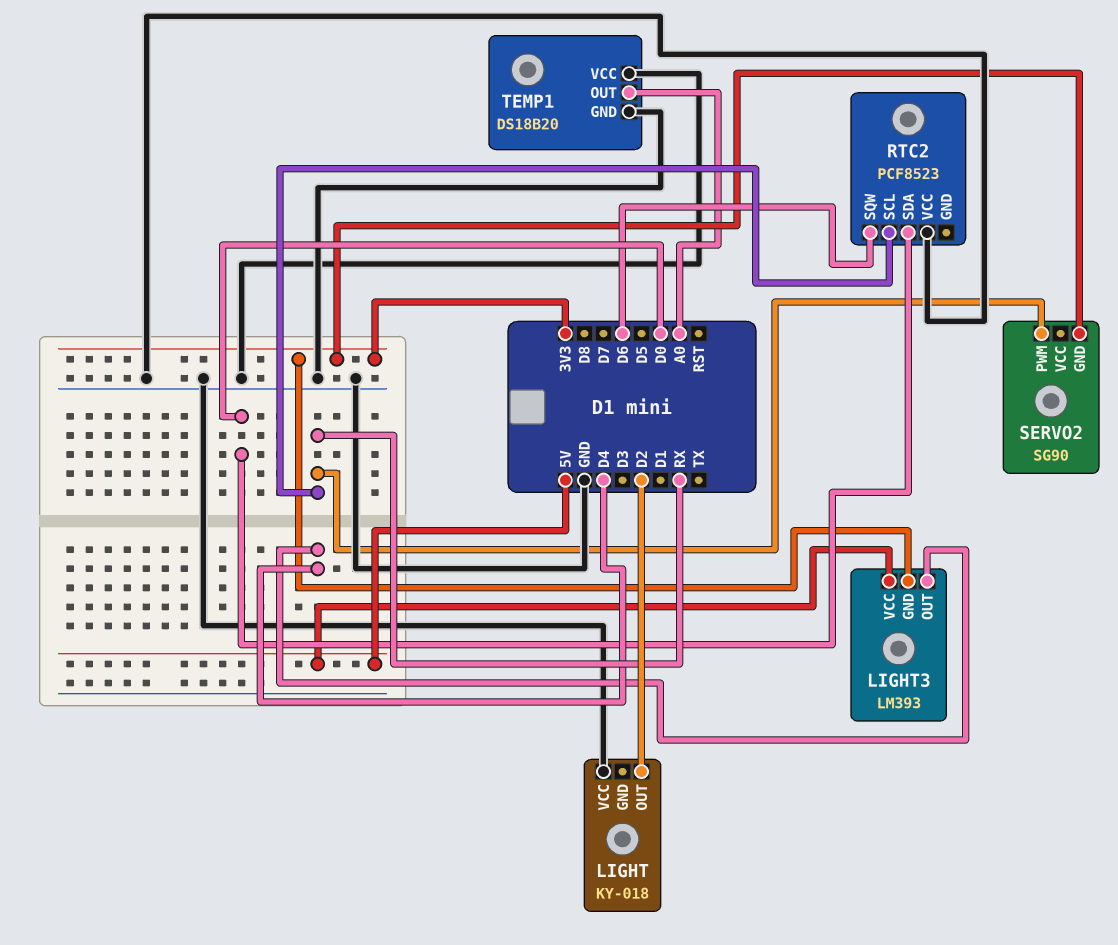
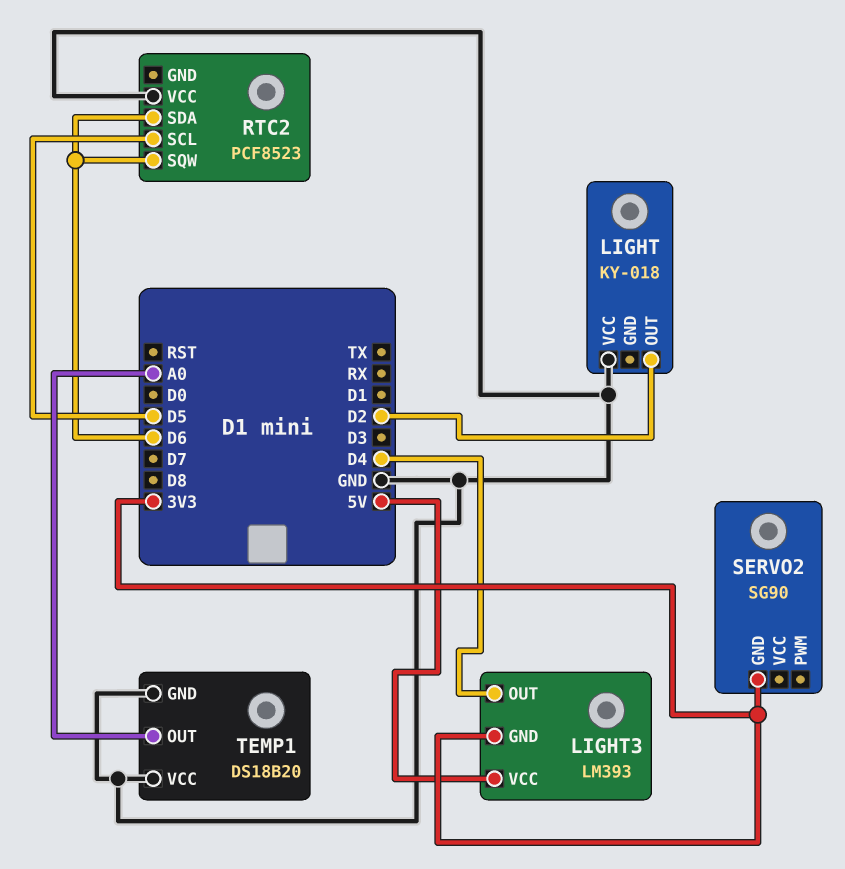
RTC2 pin SCL: RX -> D5
RTC2 pin SDA: D0 -> D6
SERVO2 pin PWM: RX -> none

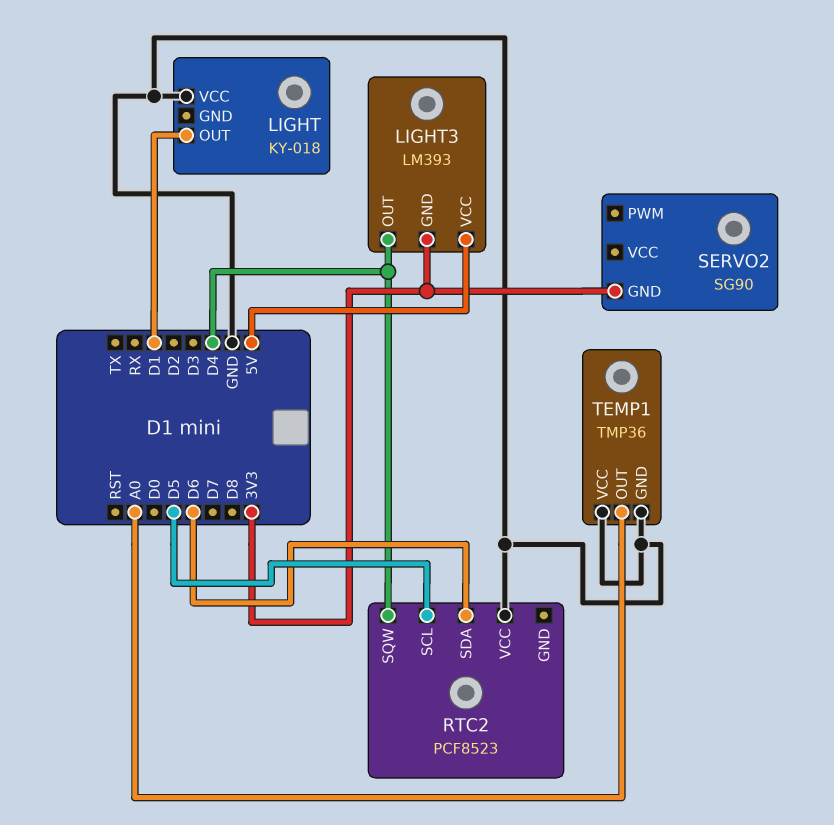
LIGHT pin OUT: D2 -> D1
RTC2 pin SQW: D6 -> D4
TEMP1: DS18B20 -> TMP36

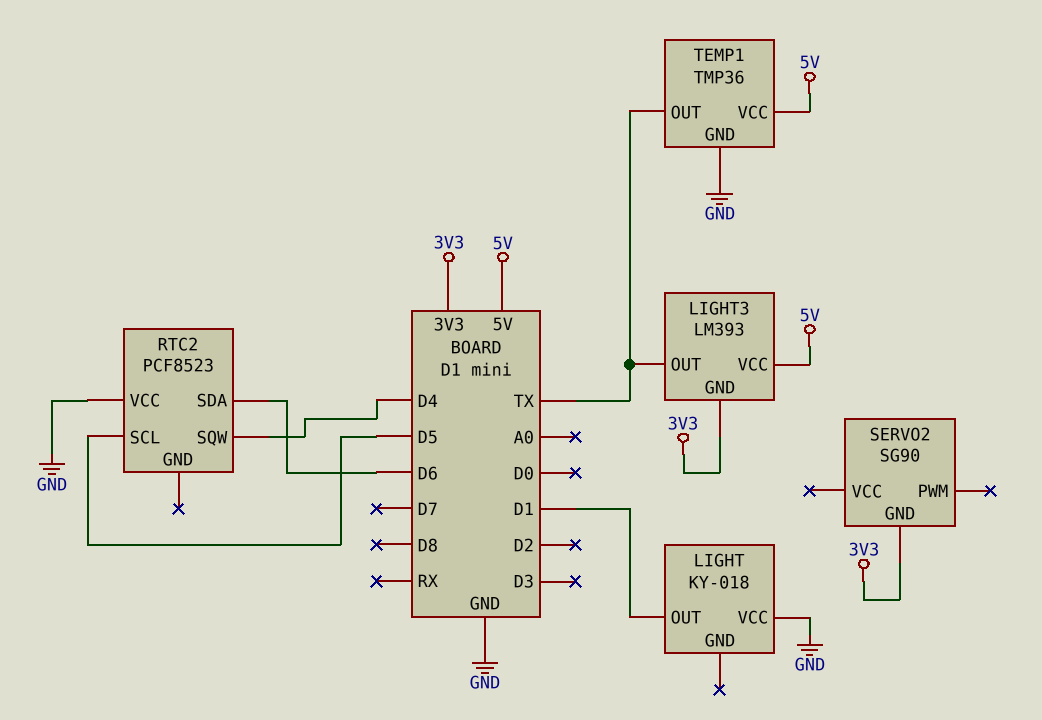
LIGHT3 pin OUT: D4 -> TX
TEMP1 pin OUT: A0 -> TX
TEMP1 pin VCC: GND -> 5V

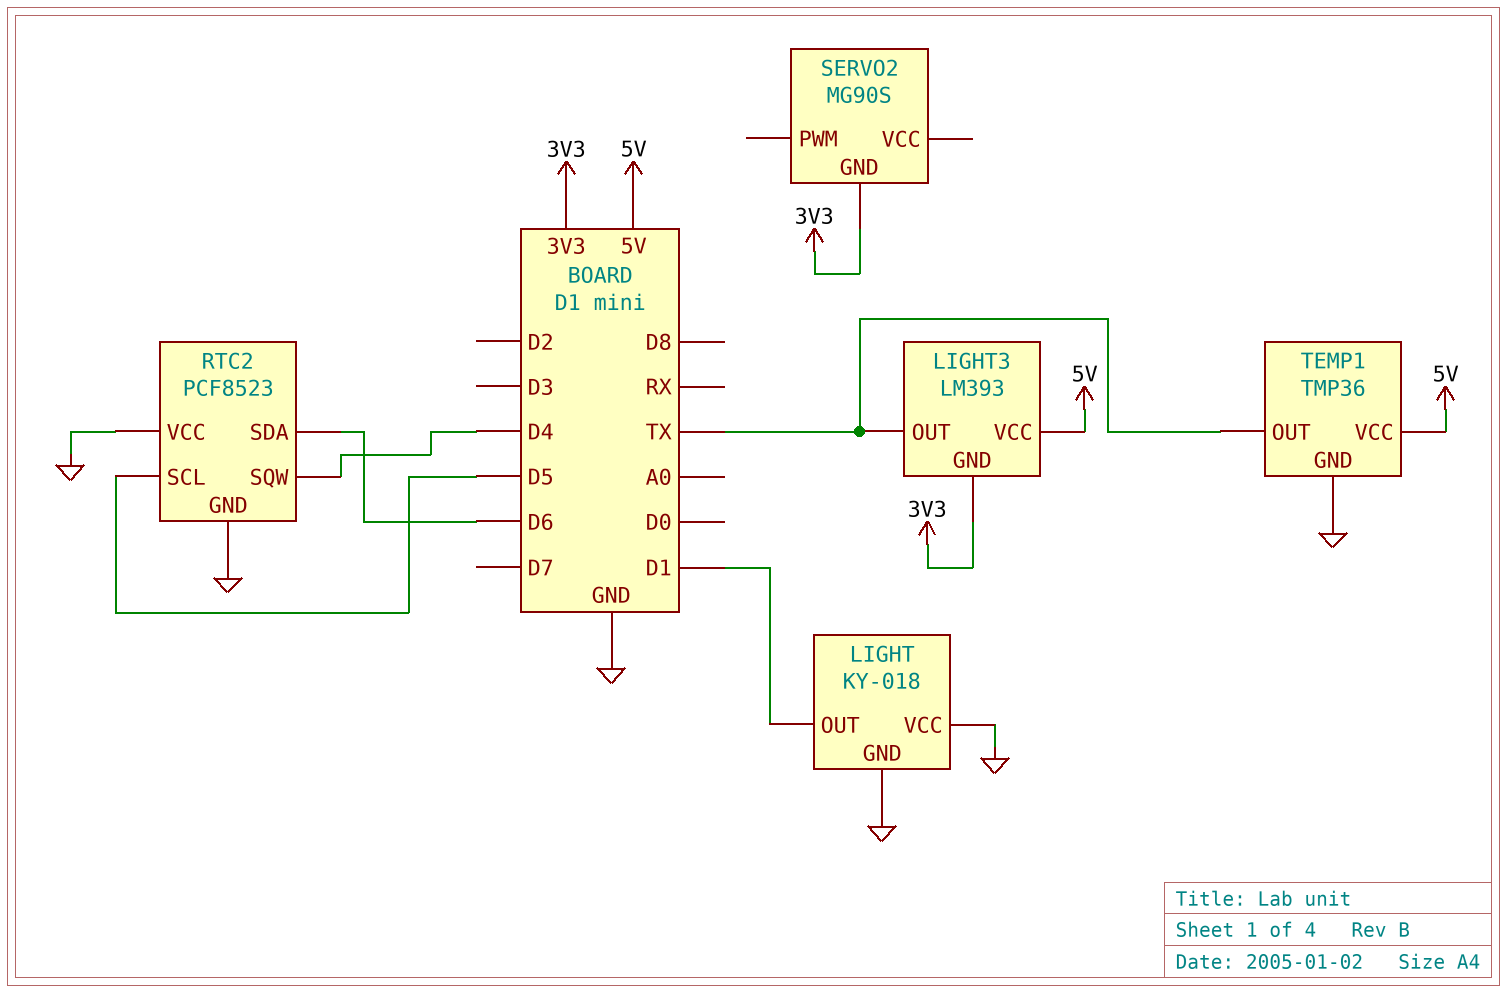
LIGHT pin GND: none -> GND
RTC2 pin GND: none -> GND
SERVO2: SG90 -> MG90S

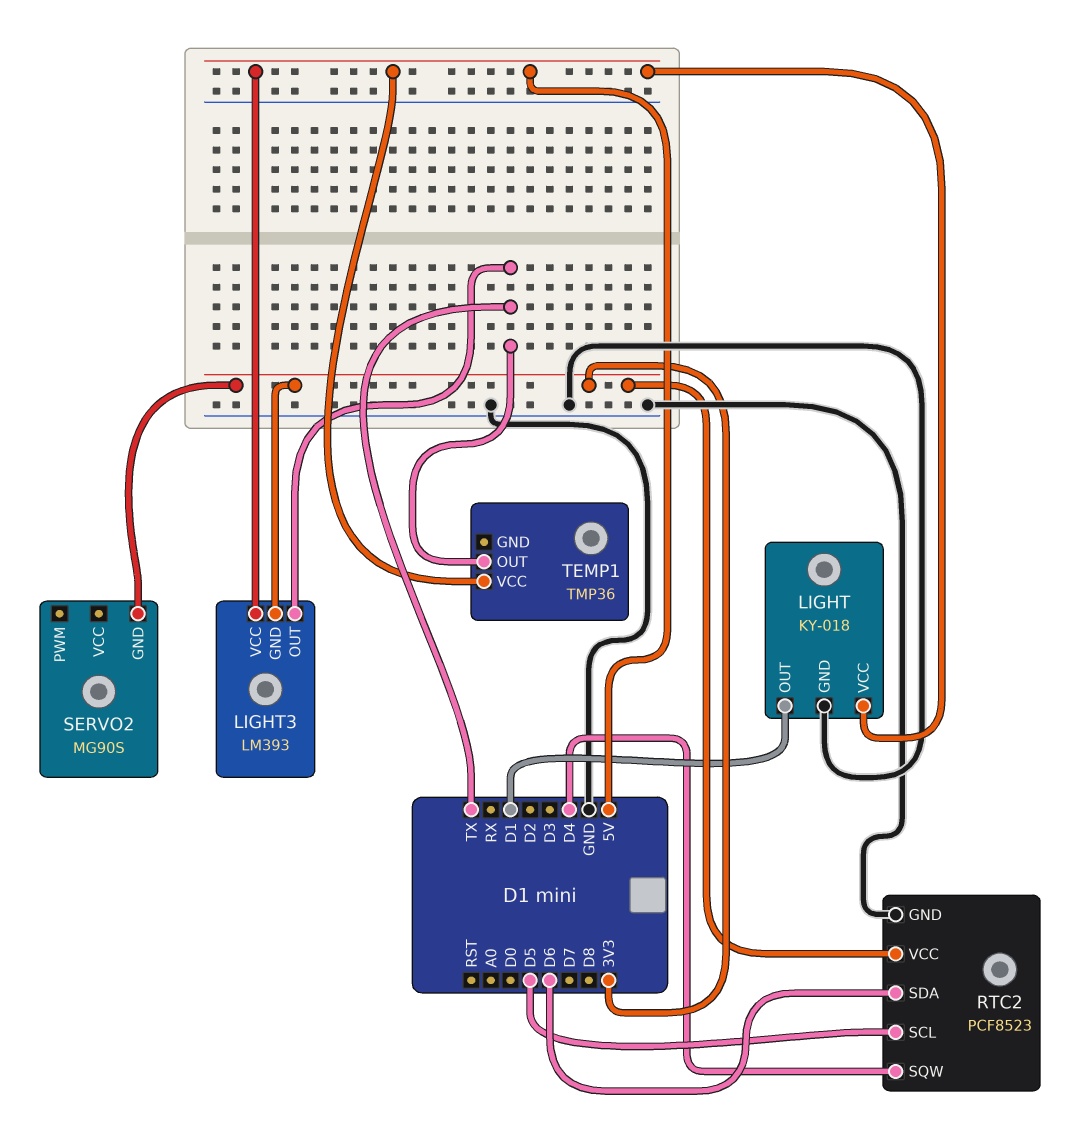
LIGHT pin VCC: GND -> 5V
RTC2 pin VCC: GND -> 3V3
TEMP1 pin GND: GND -> none

